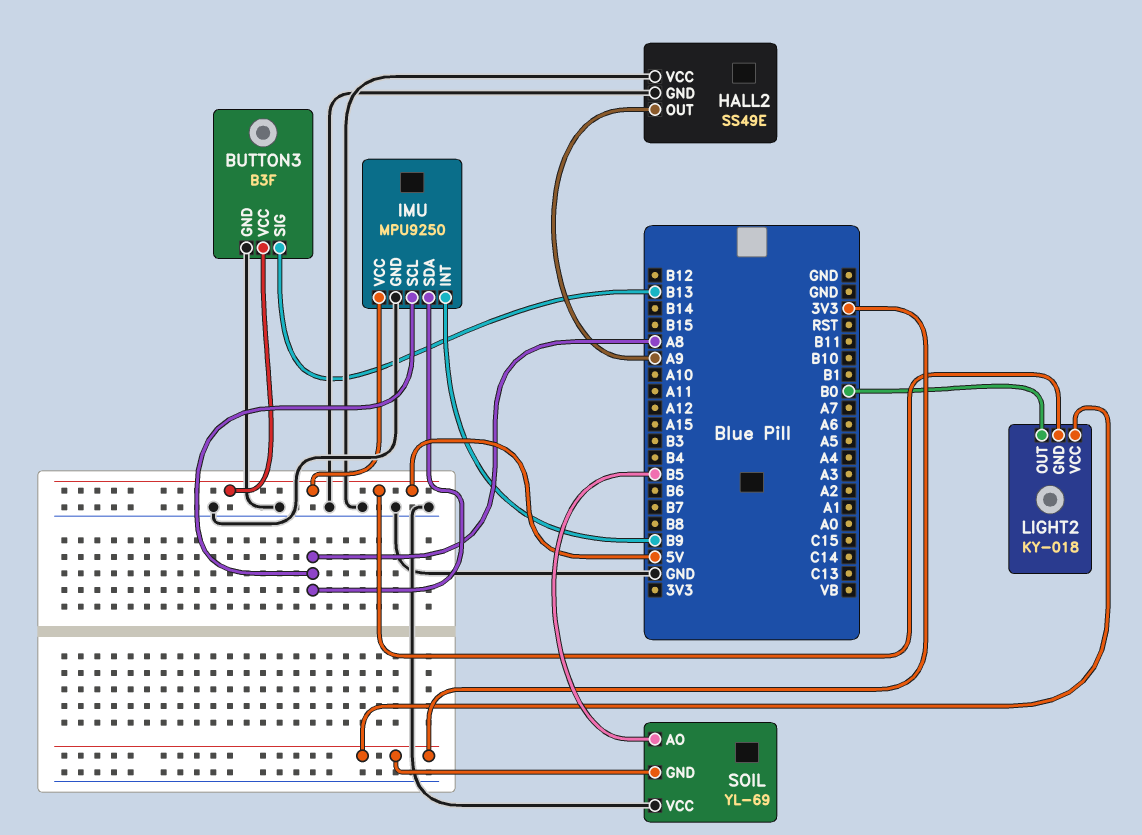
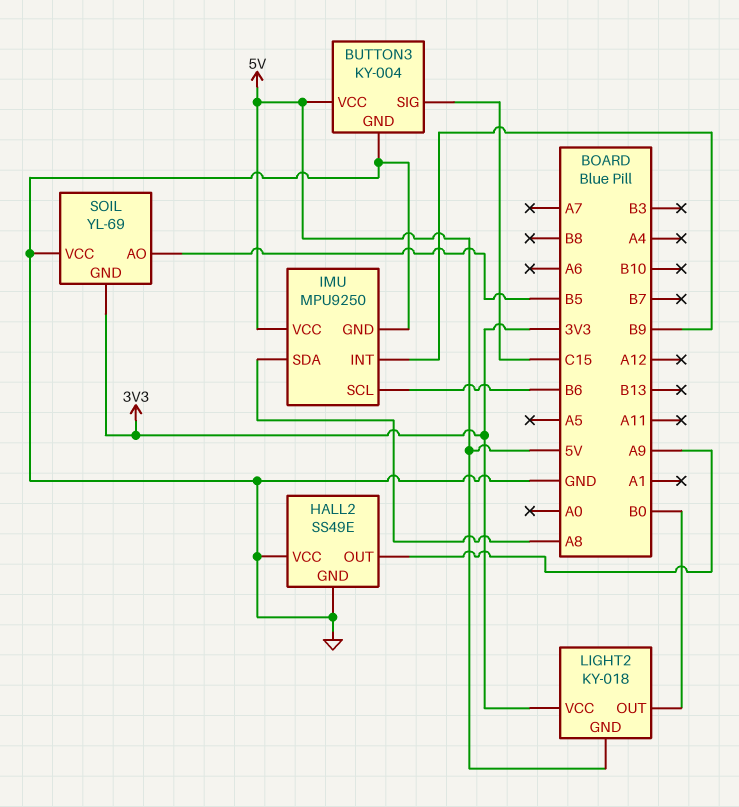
BUTTON3: B3F -> KY-004
BUTTON3 pin SIG: B13 -> C15
IMU pin SCL: A8 -> B6

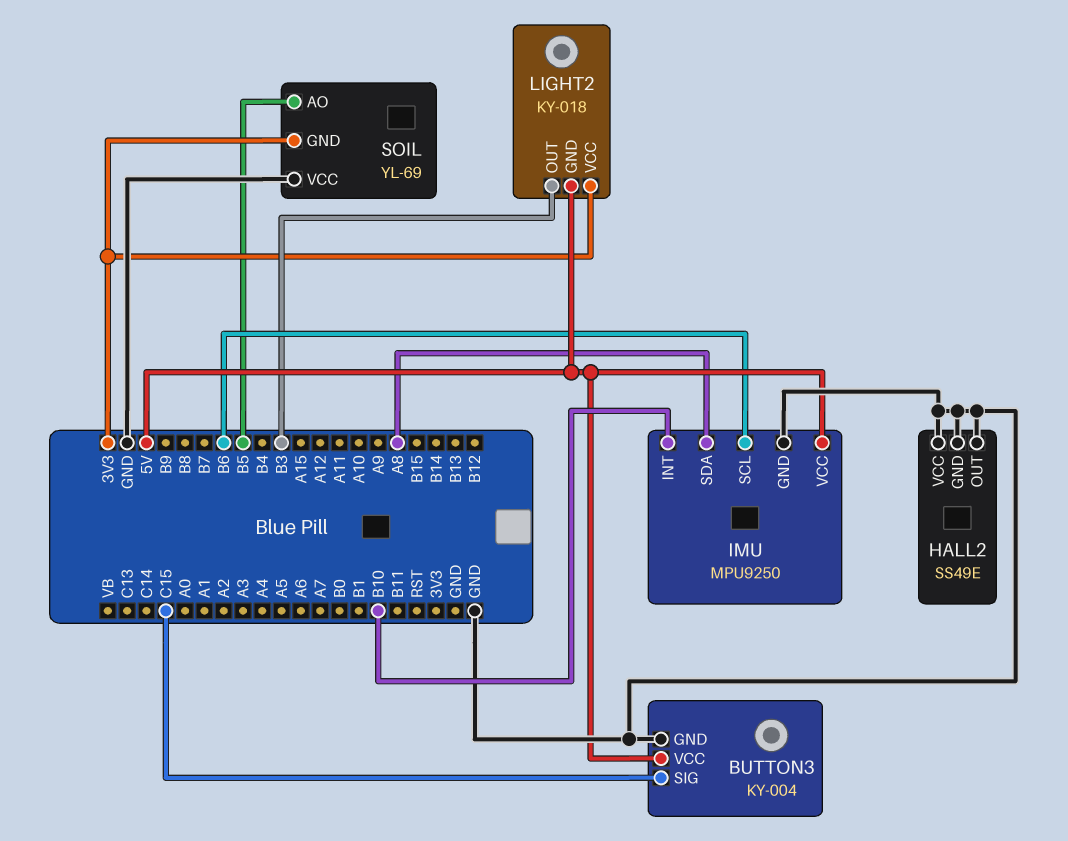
HALL2 pin OUT: A9 -> GND
IMU pin INT: B9 -> B10
LIGHT2 pin OUT: B0 -> B3

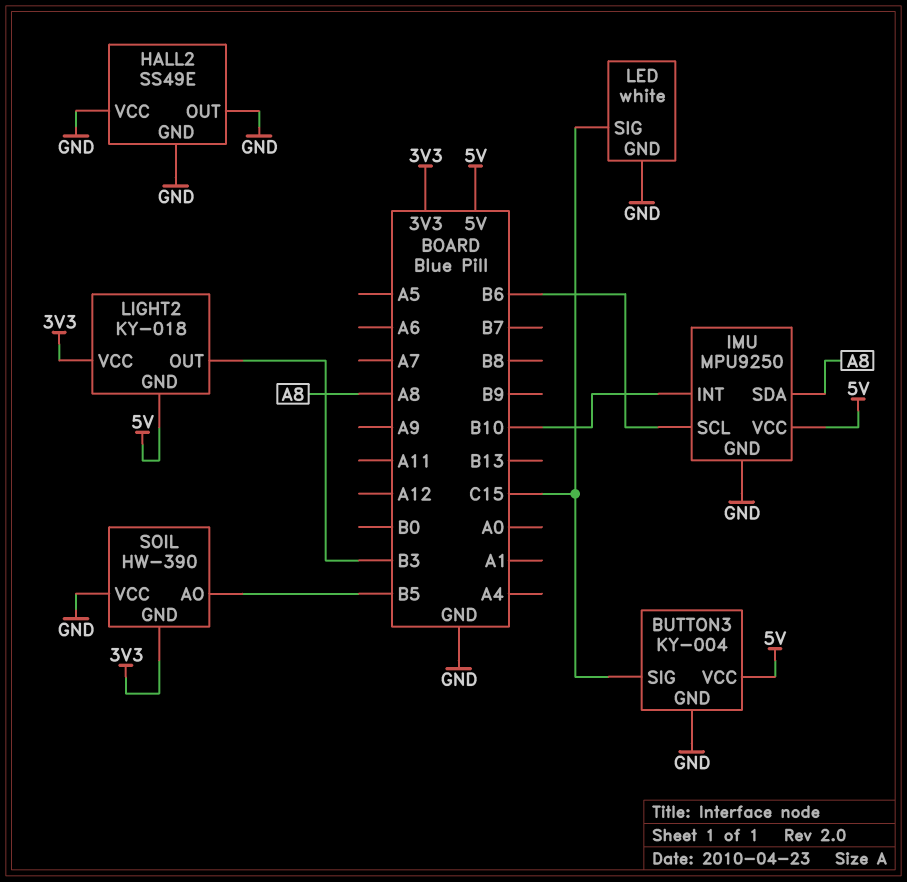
LED: none -> white
LED pin GND: none -> GND
LED pin SIG: none -> C15
SOIL: YL-69 -> HW-390

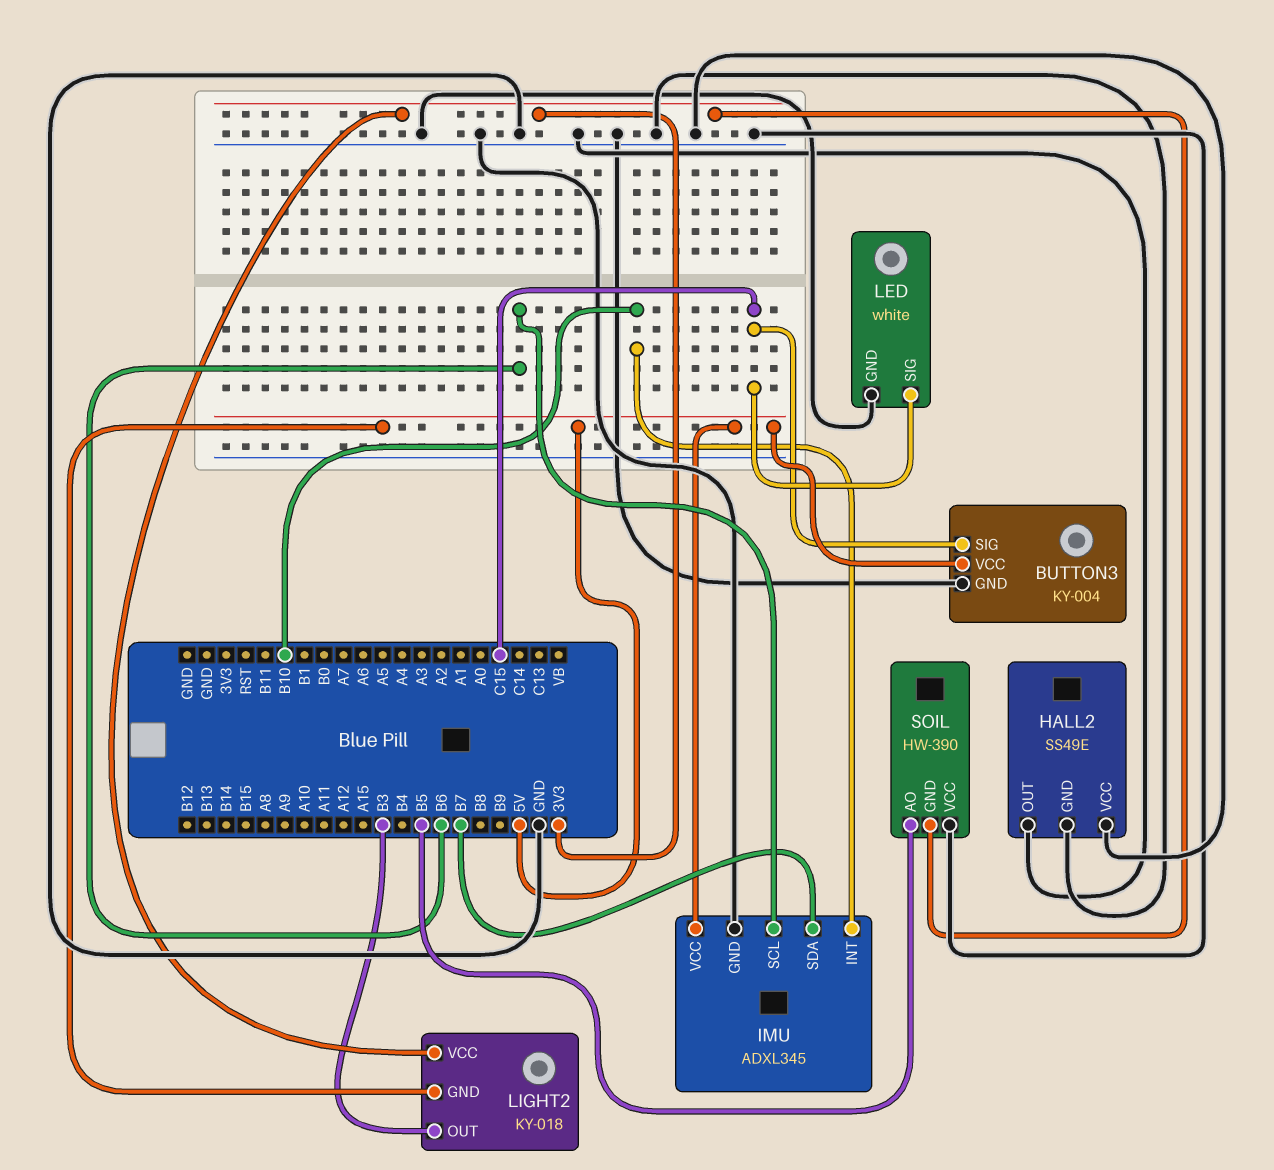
IMU: MPU9250 -> ADXL345
IMU pin SDA: A8 -> B7

